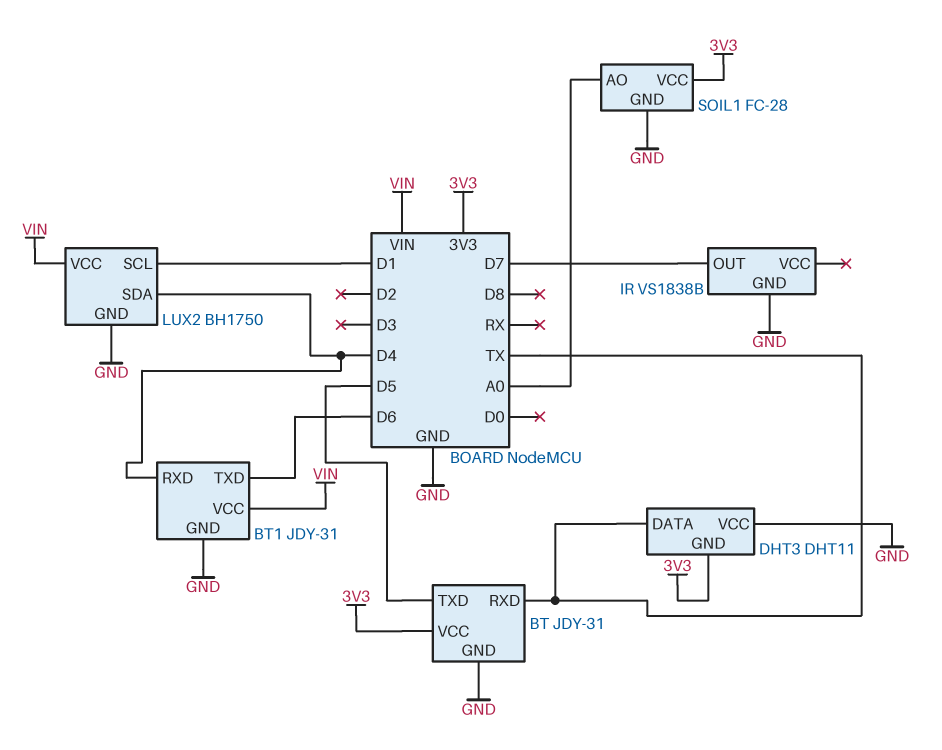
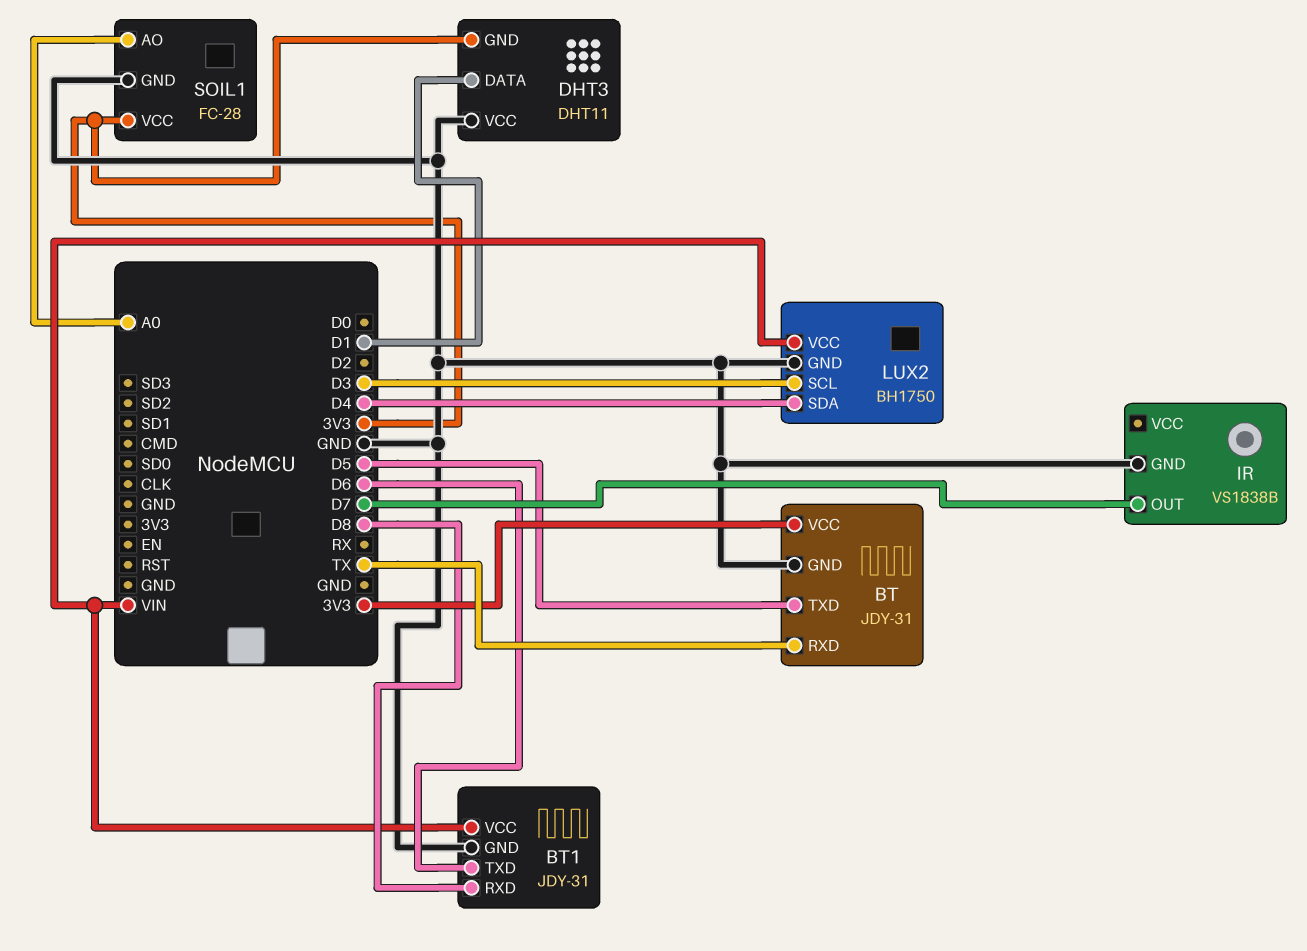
BT1 pin RXD: D4 -> D8
DHT3 pin DATA: TX -> D1
LUX2 pin SCL: D1 -> D3

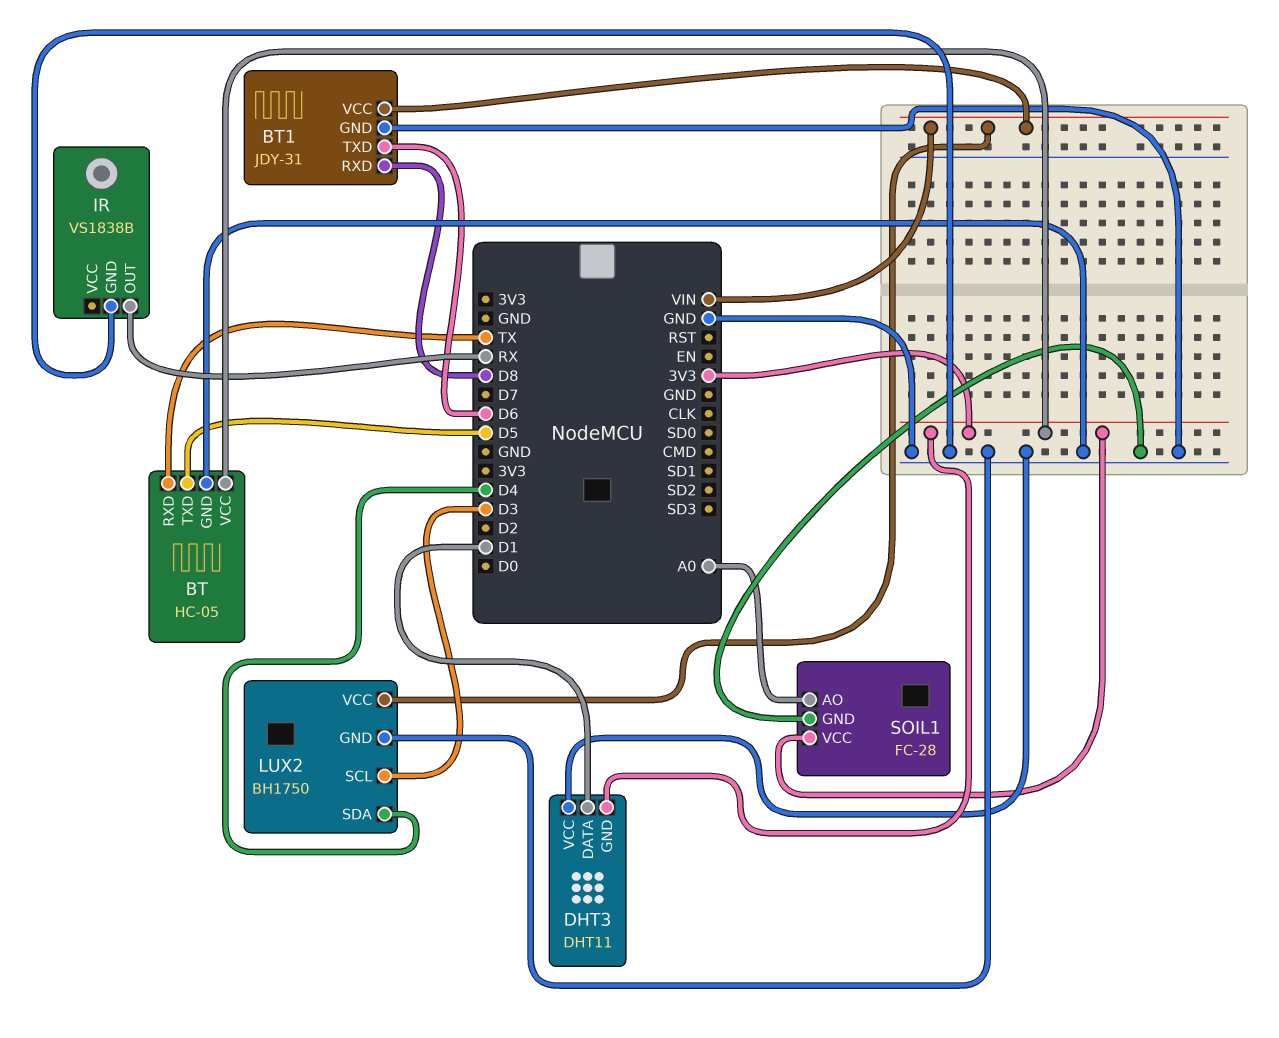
BT: JDY-31 -> HC-05
IR pin OUT: D7 -> RX

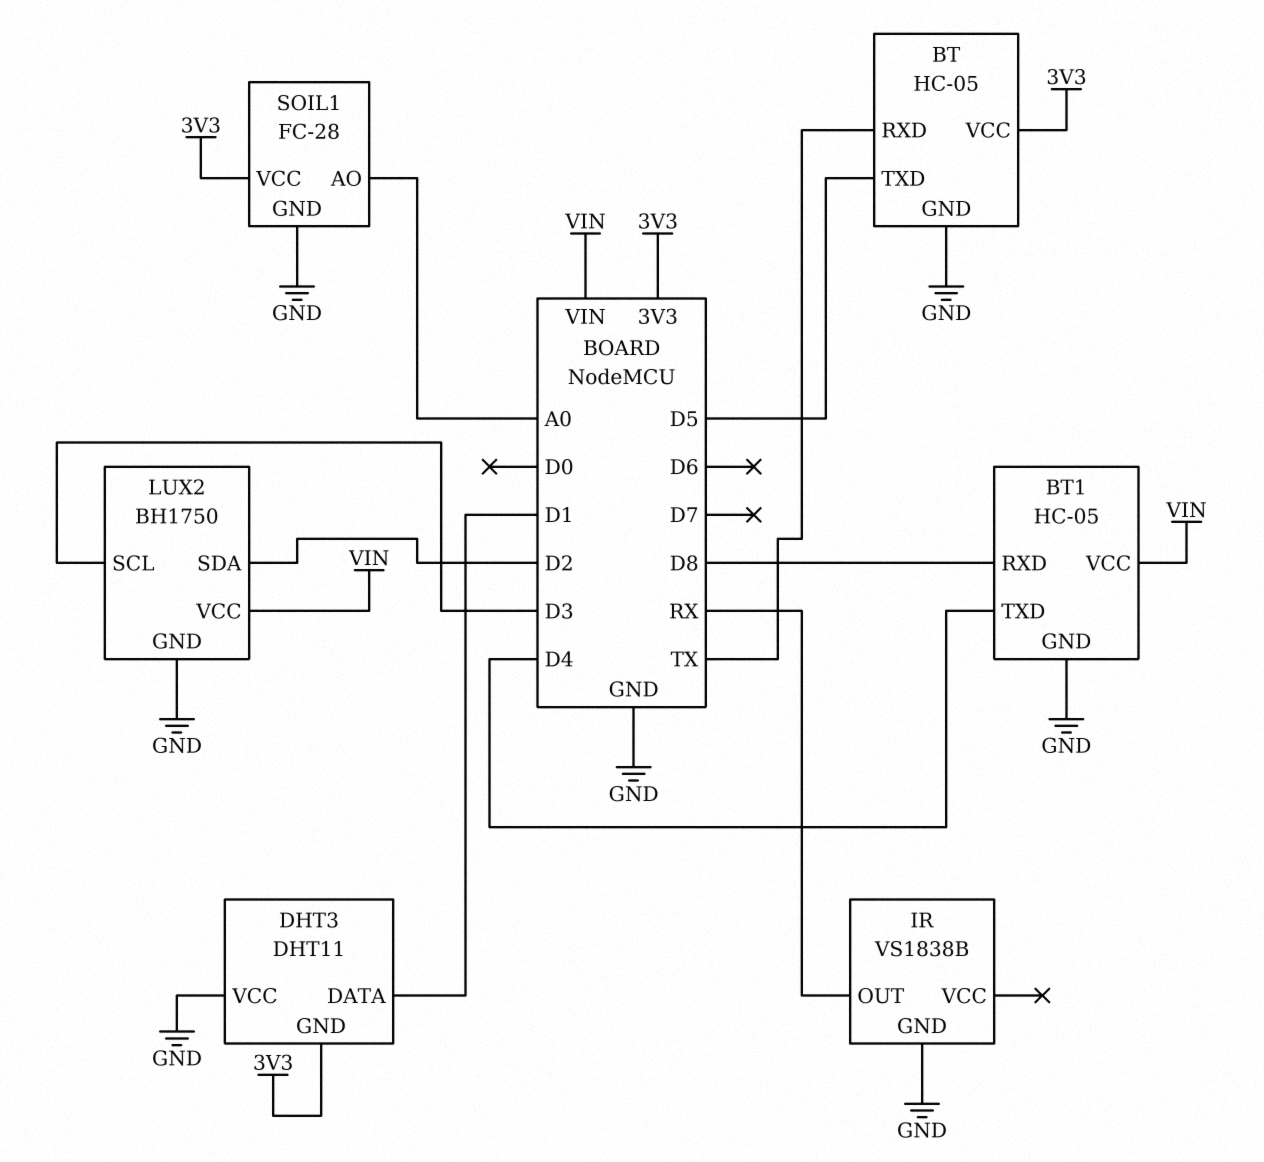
BT1: JDY-31 -> HC-05
BT1 pin TXD: D6 -> D4
LUX2 pin SDA: D4 -> D2

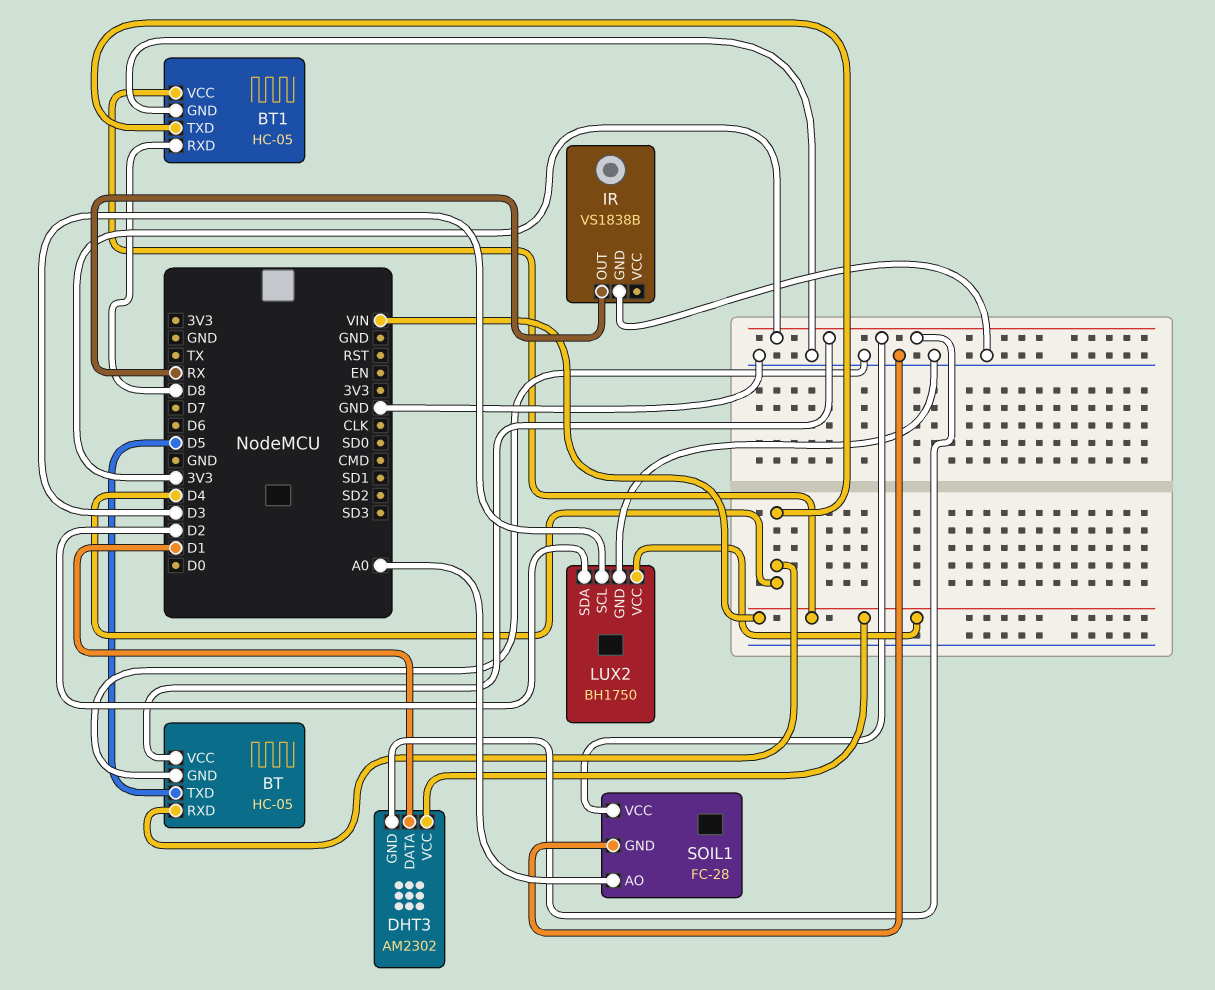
BT pin RXD: TX -> D4
DHT3: DHT11 -> AM2302
DHT3 pin VCC: GND -> VIN

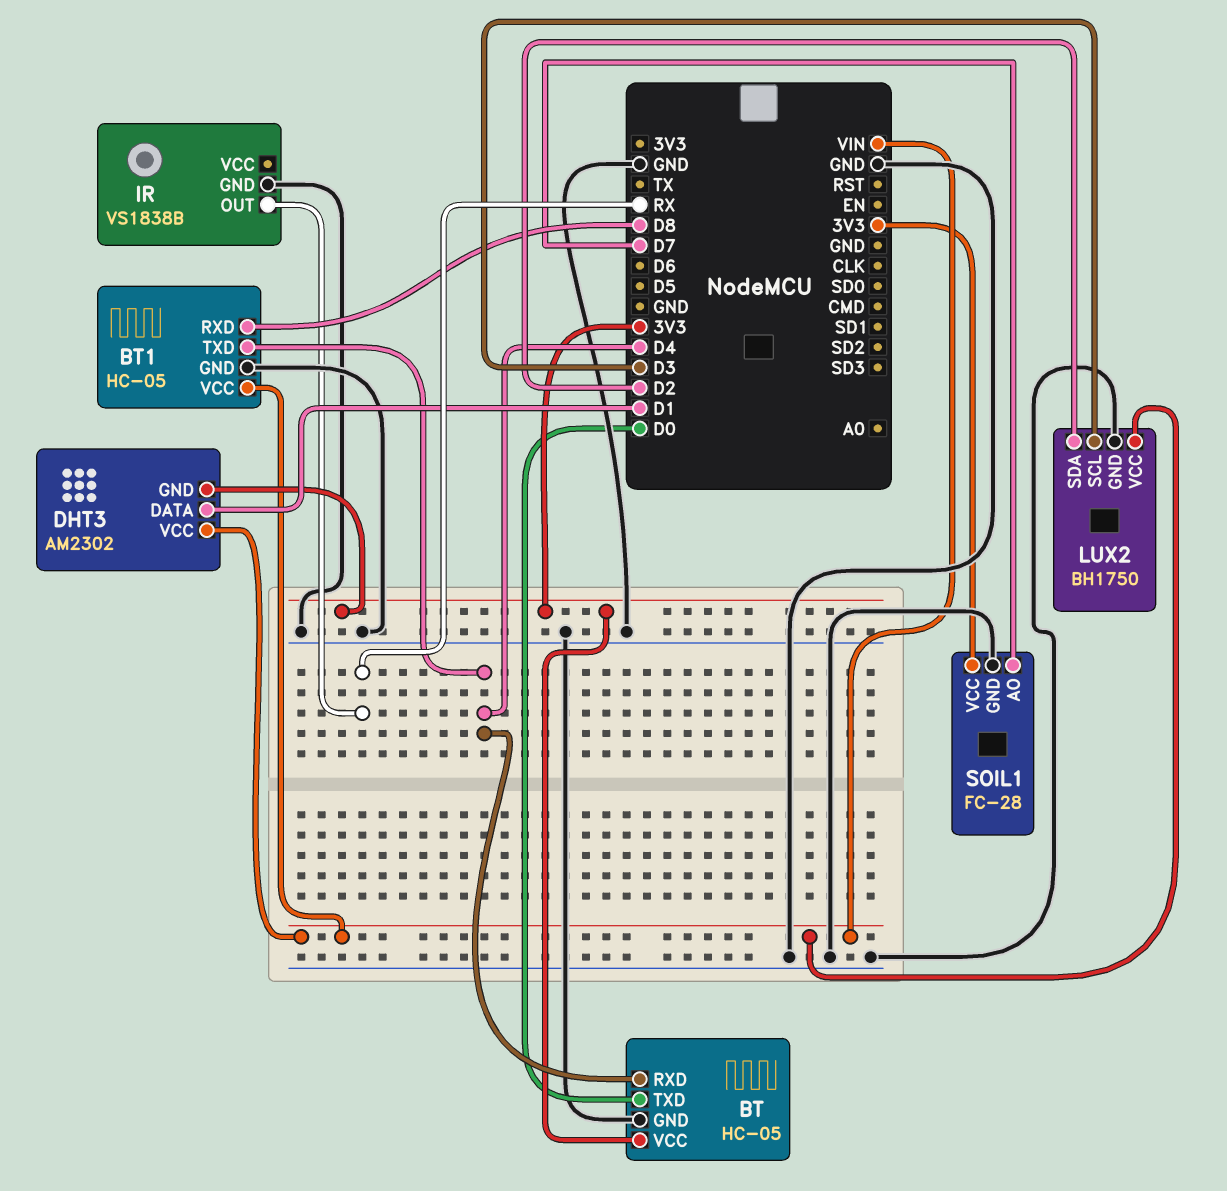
BT pin TXD: D5 -> D0
SOIL1 pin AO: A0 -> D7

